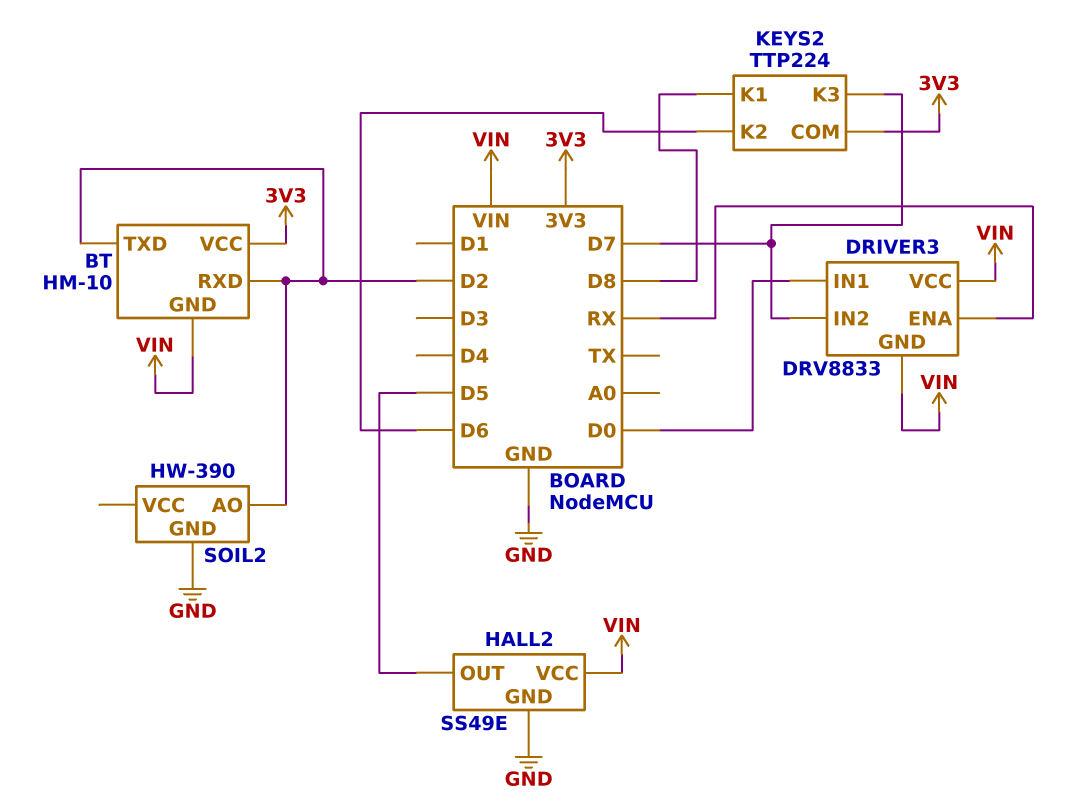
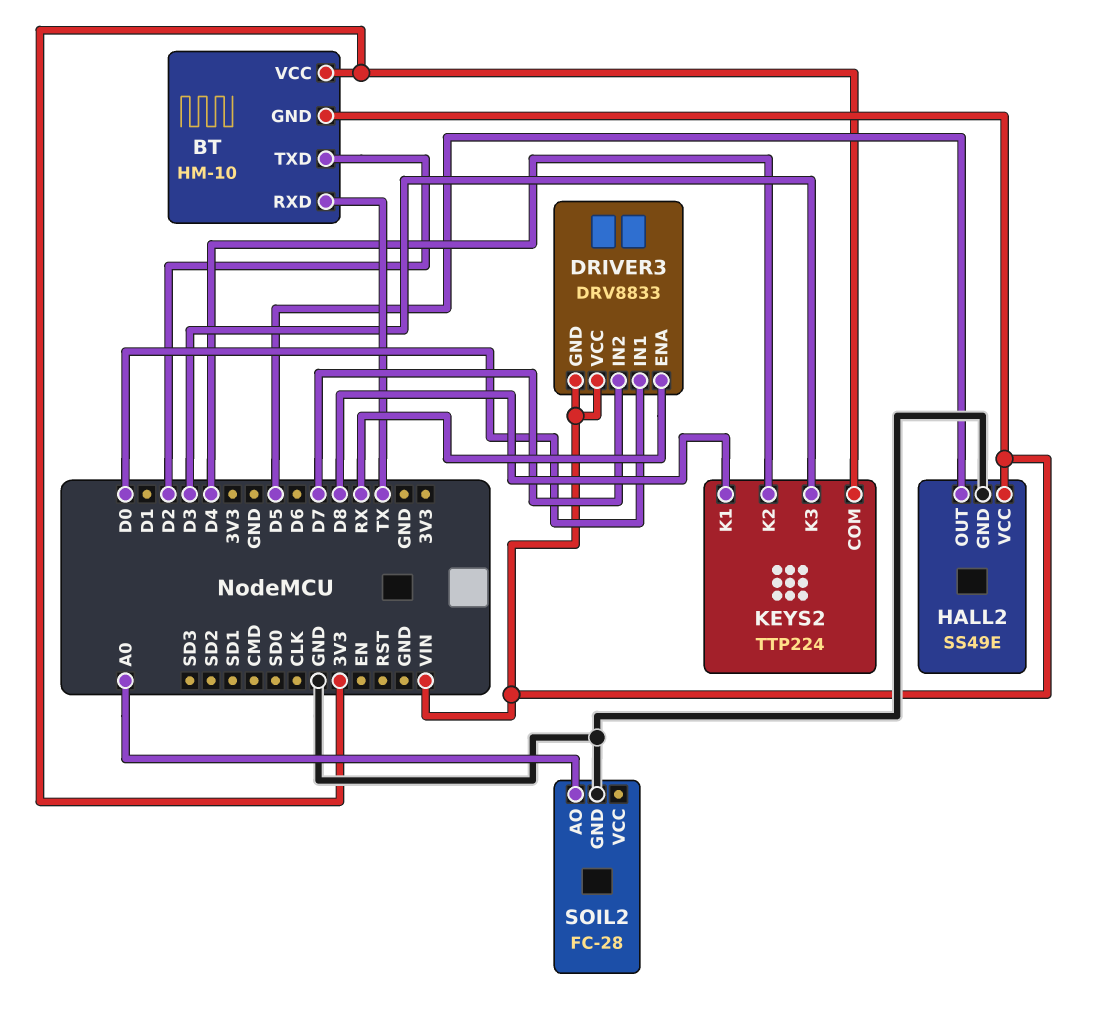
BT pin RXD: D2 -> TX
KEYS2 pin K2: D6 -> D4
KEYS2 pin K3: D7 -> D3
SOIL2: HW-390 -> FC-28
SOIL2 pin AO: D2 -> A0

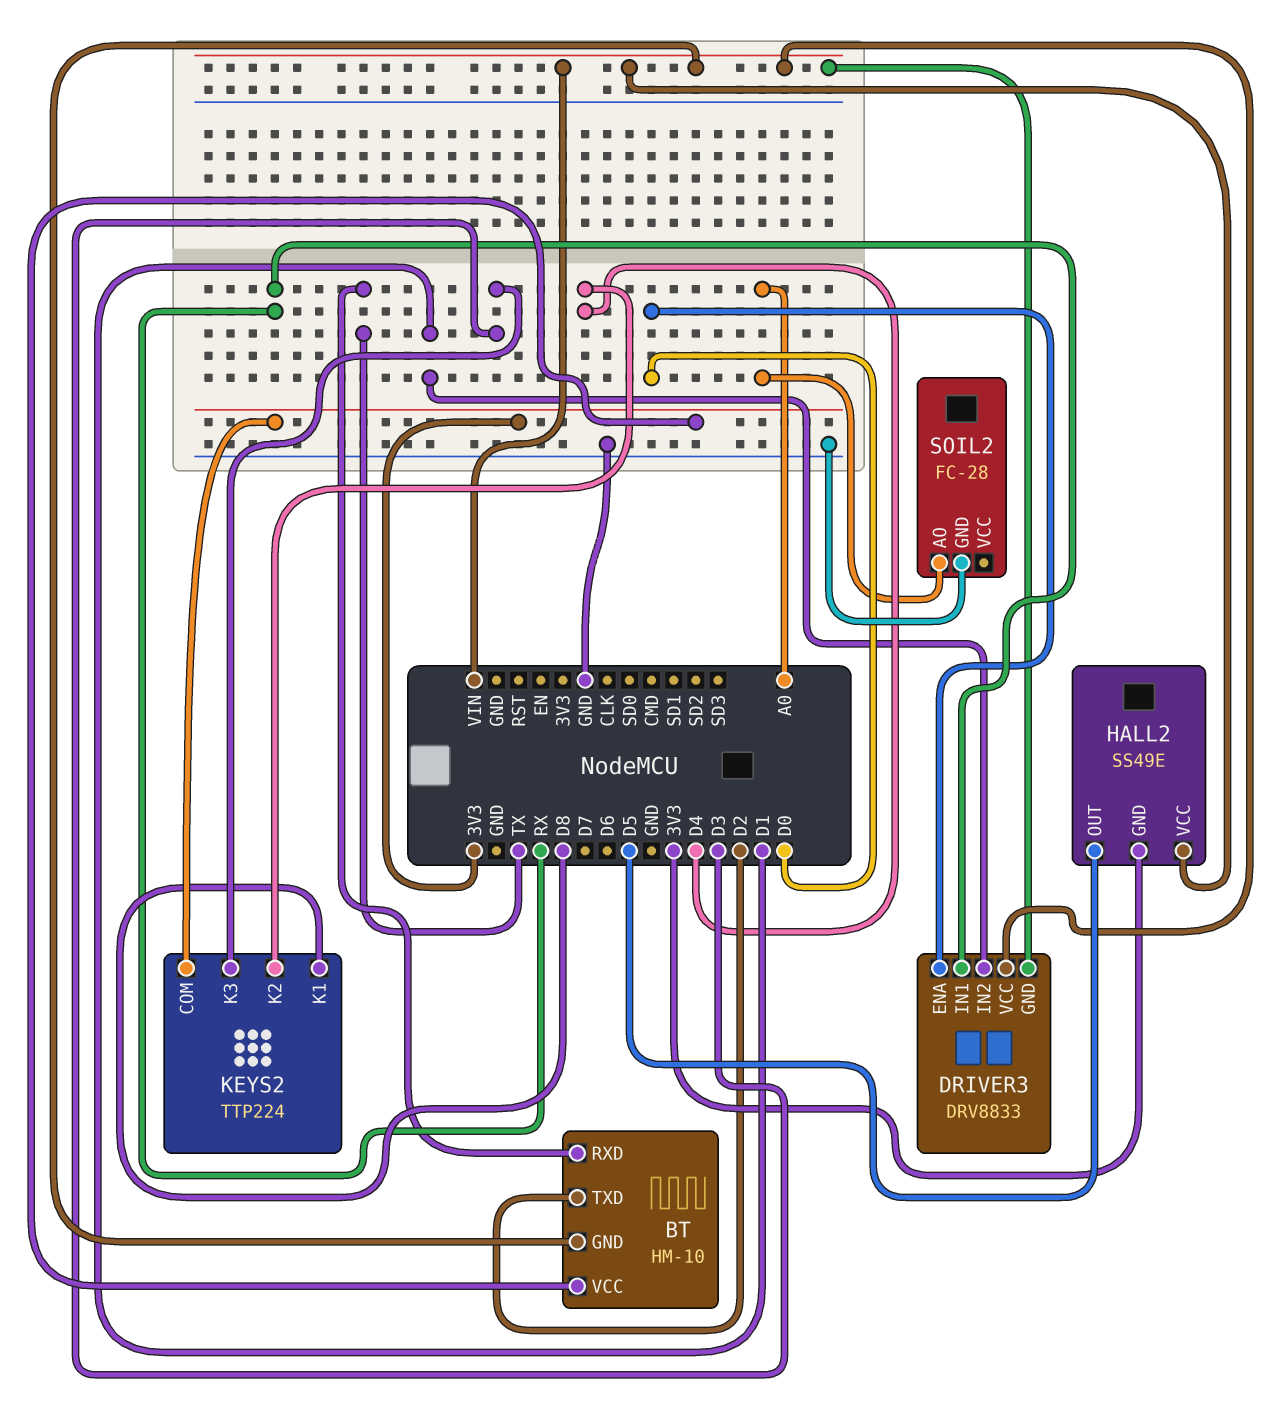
DRIVER3 pin ENA: RX -> D0
DRIVER3 pin IN1: D0 -> RX
DRIVER3 pin IN2: D7 -> D1
HALL2 pin GND: GND -> 3V3

